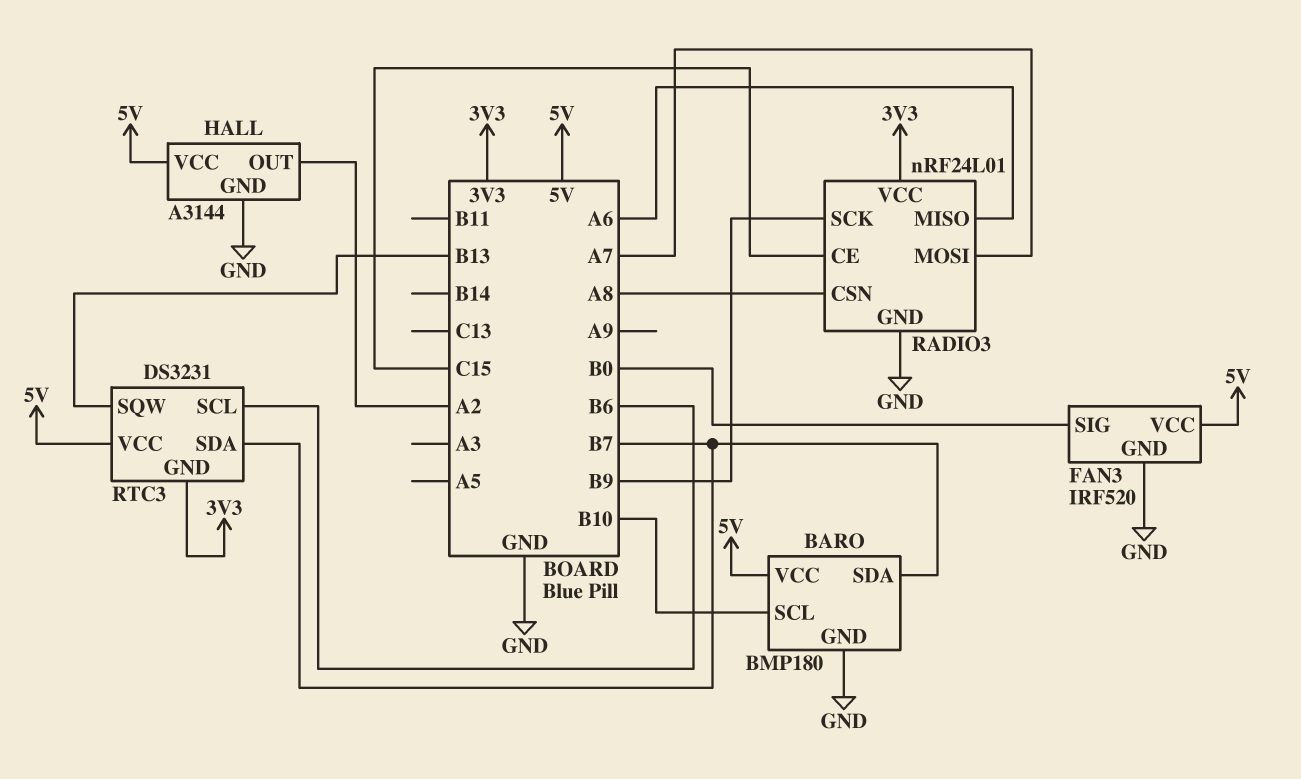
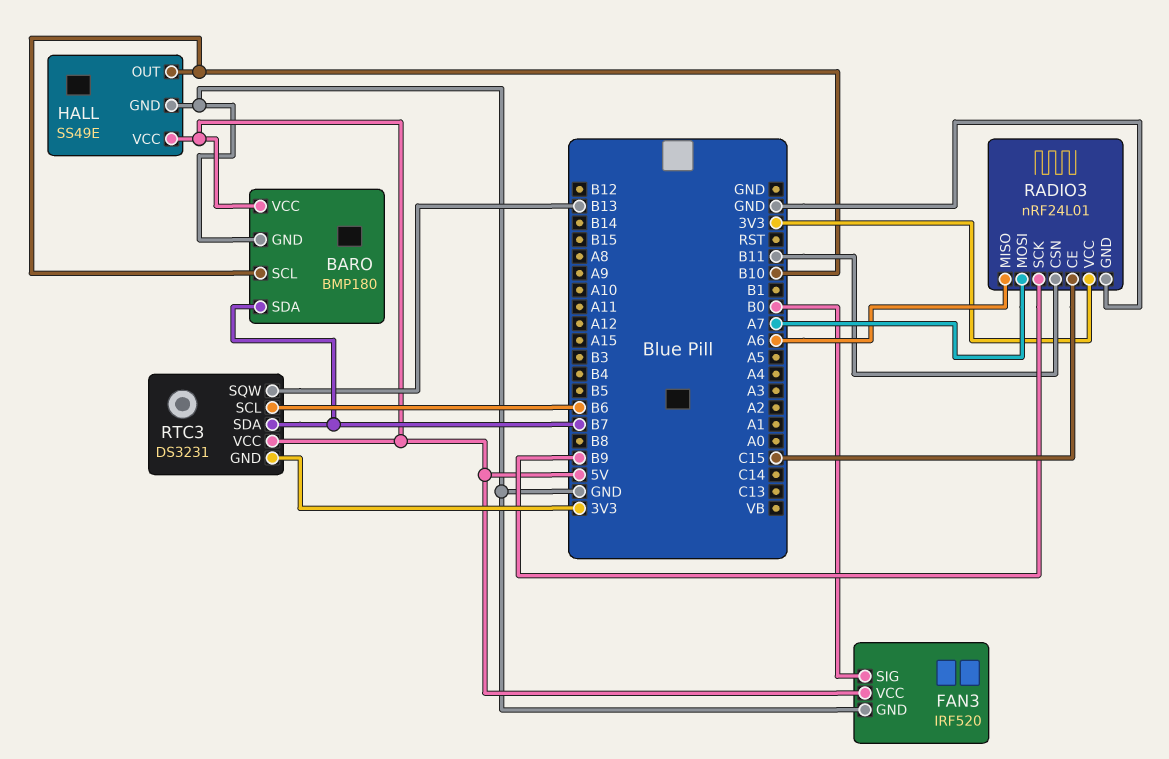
HALL: A3144 -> SS49E
HALL pin OUT: A2 -> B10
RADIO3 pin CSN: A8 -> B11

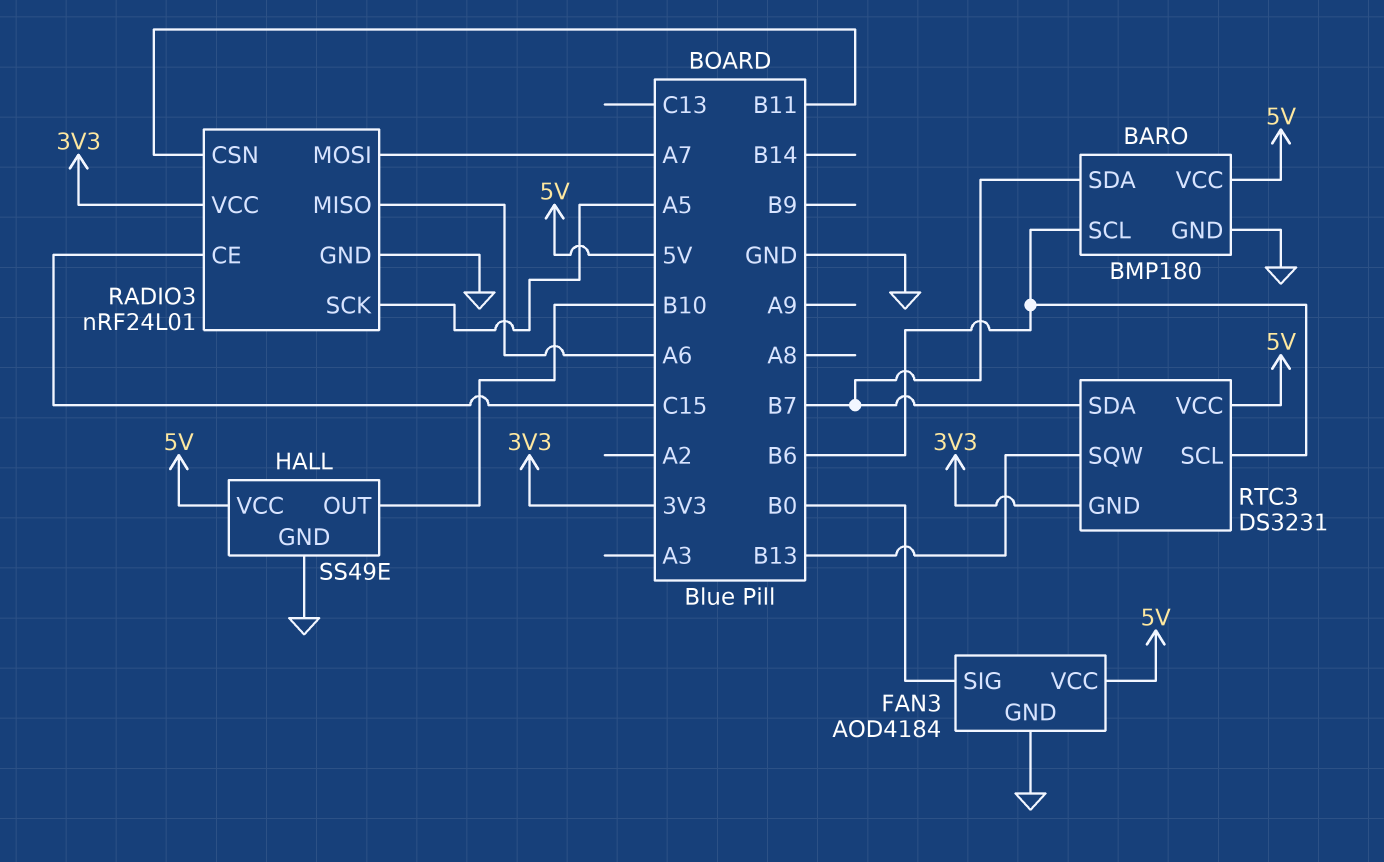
BARO pin SCL: B10 -> B6
FAN3: IRF520 -> AOD4184
RADIO3 pin SCK: B9 -> A5

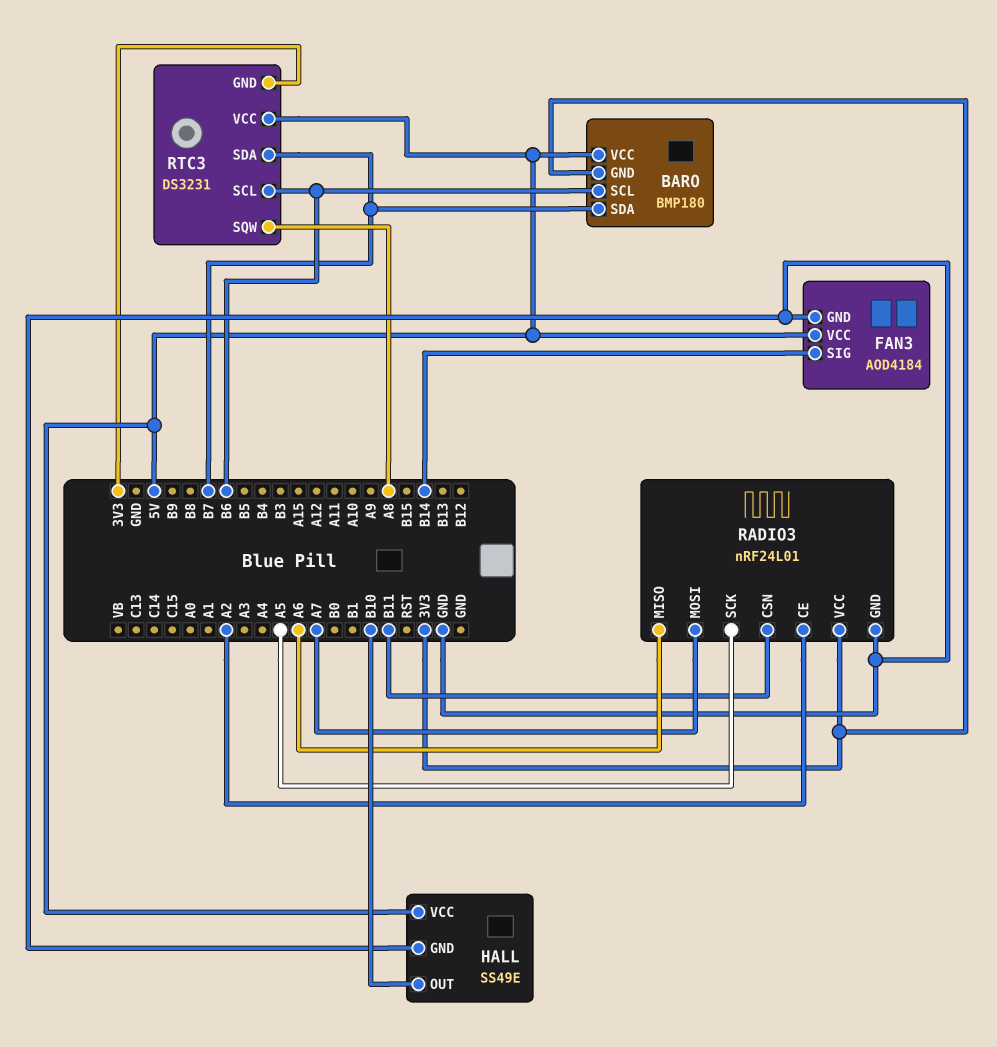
BARO pin GND: GND -> 3V3
FAN3 pin SIG: B0 -> B14
RADIO3 pin CE: C15 -> A2
RTC3 pin SQW: B13 -> A8

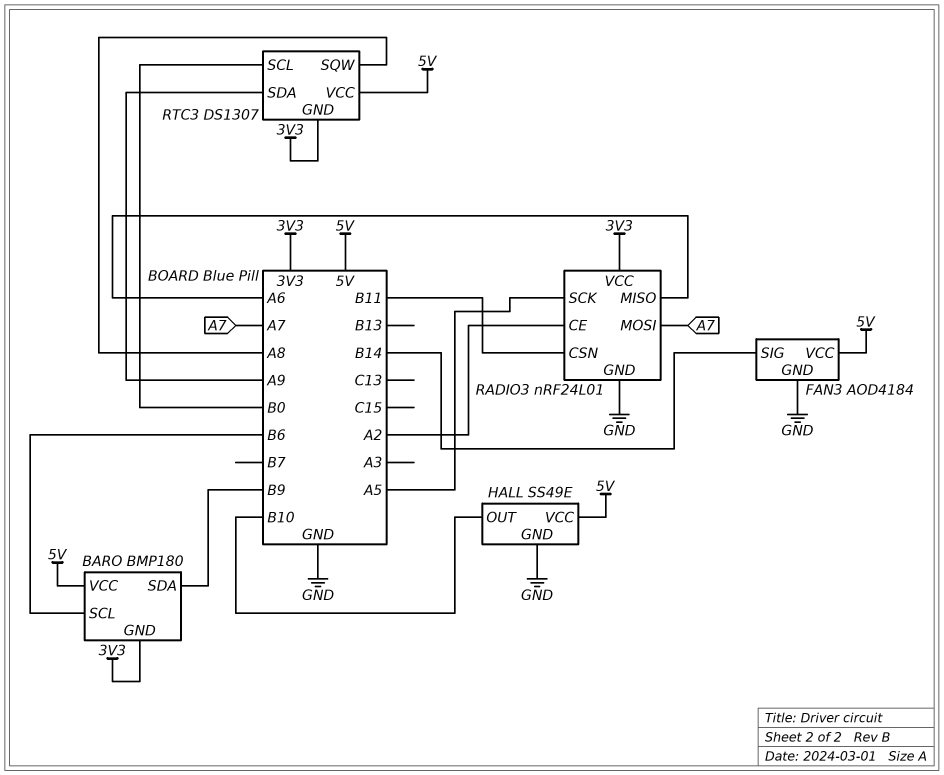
BARO pin SDA: B7 -> B9
RTC3: DS3231 -> DS1307
RTC3 pin SCL: B6 -> B0
RTC3 pin SDA: B7 -> A9

